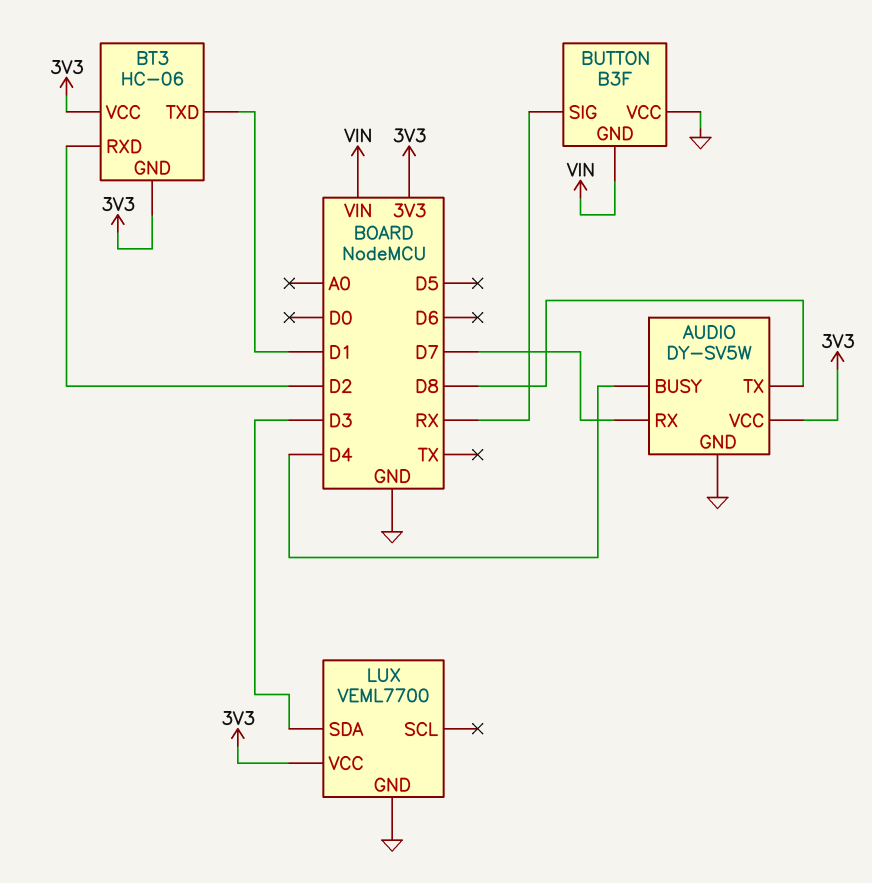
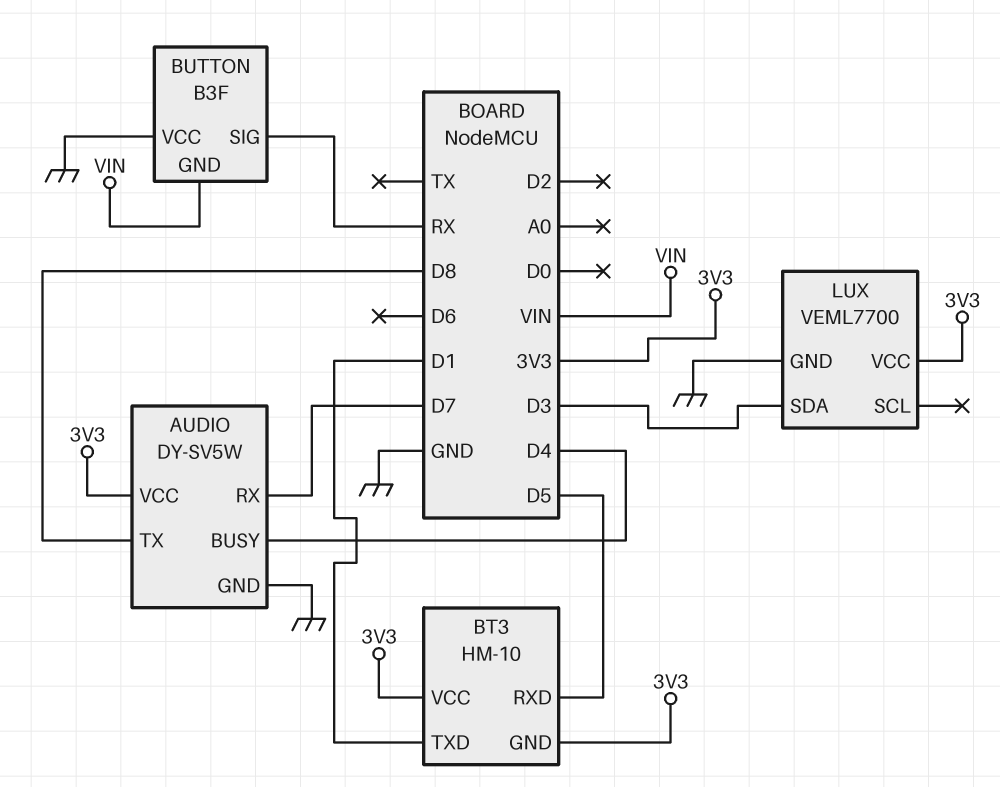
BT3: HC-06 -> HM-10
BT3 pin RXD: D2 -> D5

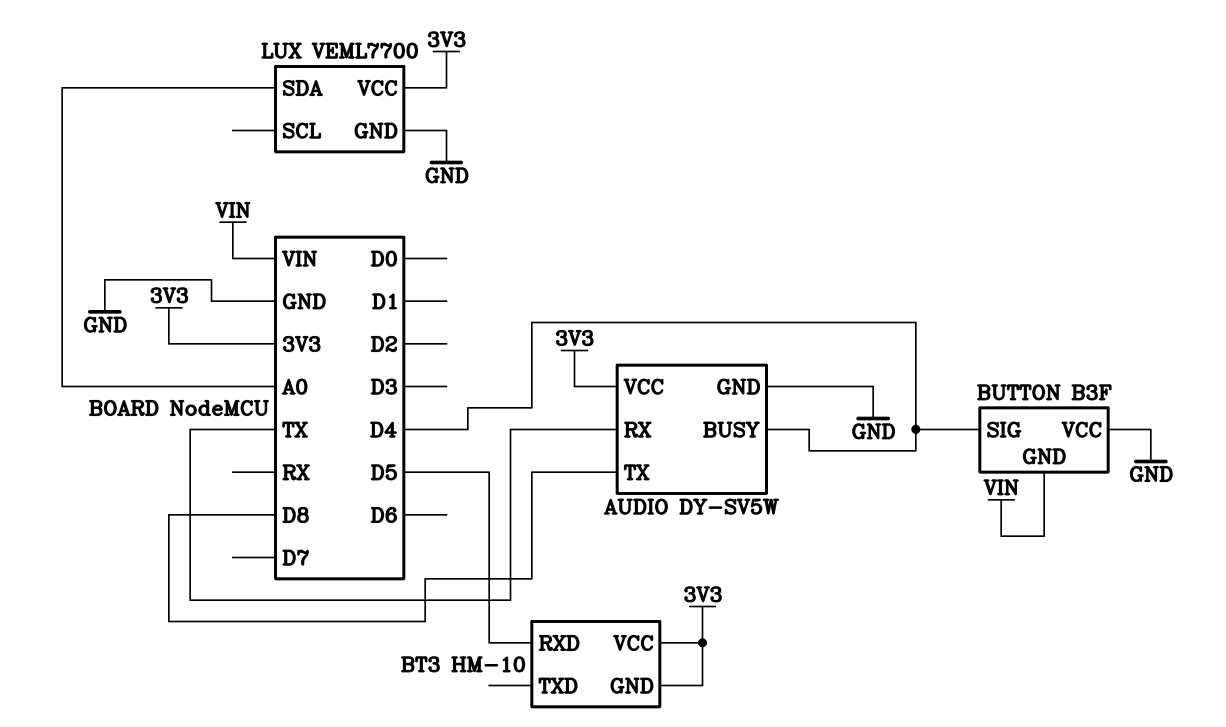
AUDIO pin RX: D7 -> TX
BT3 pin TXD: D1 -> none
BUTTON pin SIG: RX -> D4
LUX pin SDA: D3 -> A0

